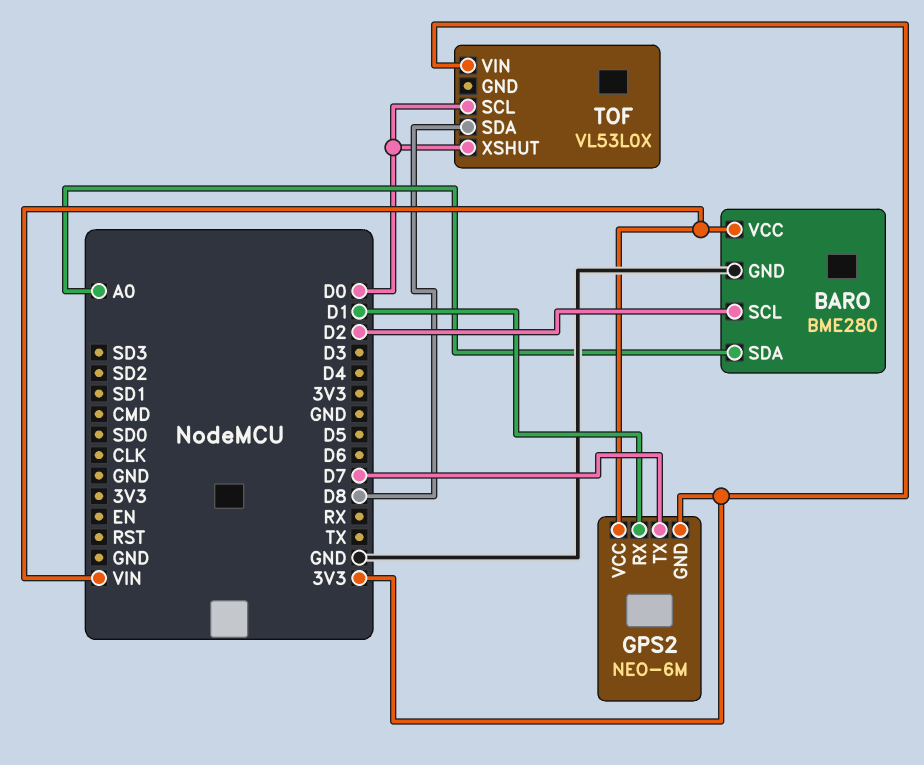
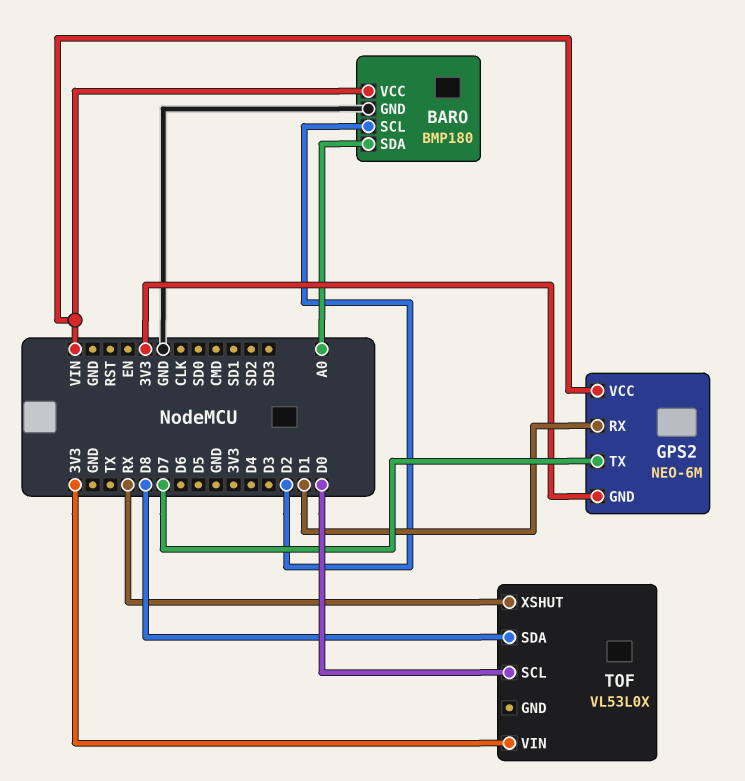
BARO: BME280 -> BMP180
TOF pin XSHUT: D0 -> RX

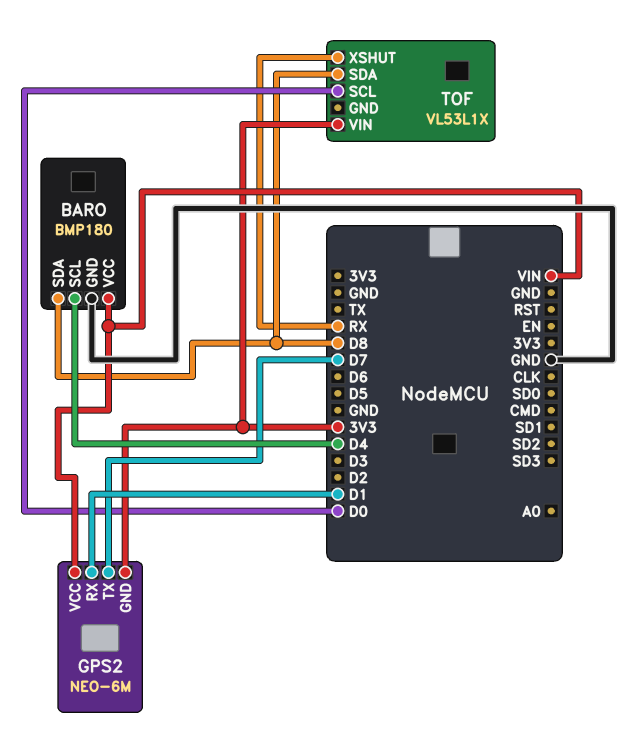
BARO pin SCL: D2 -> D4
BARO pin SDA: A0 -> D8
TOF: VL53L0X -> VL53L1X

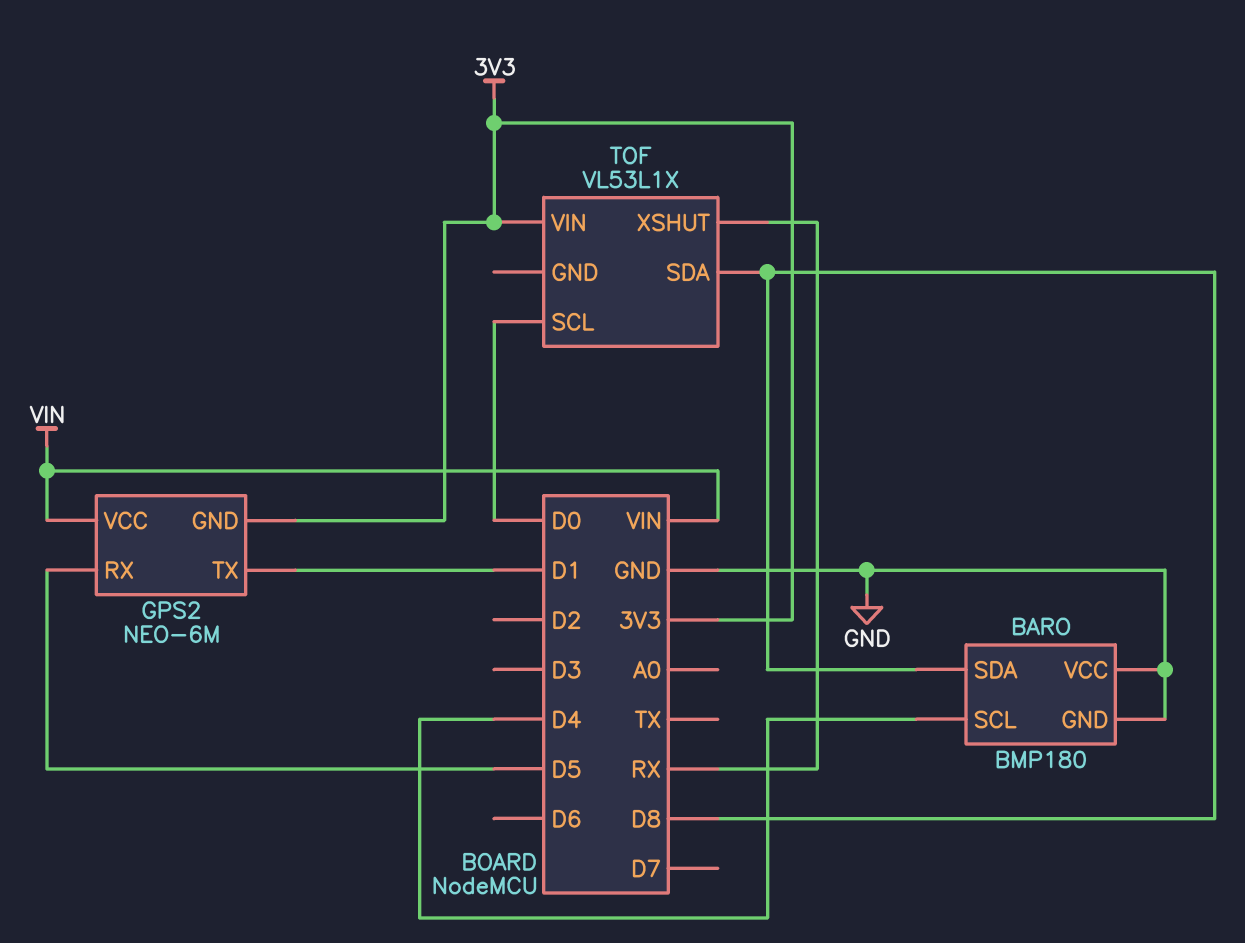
BARO pin VCC: VIN -> GND
GPS2 pin RX: D1 -> D5
GPS2 pin TX: D7 -> D1

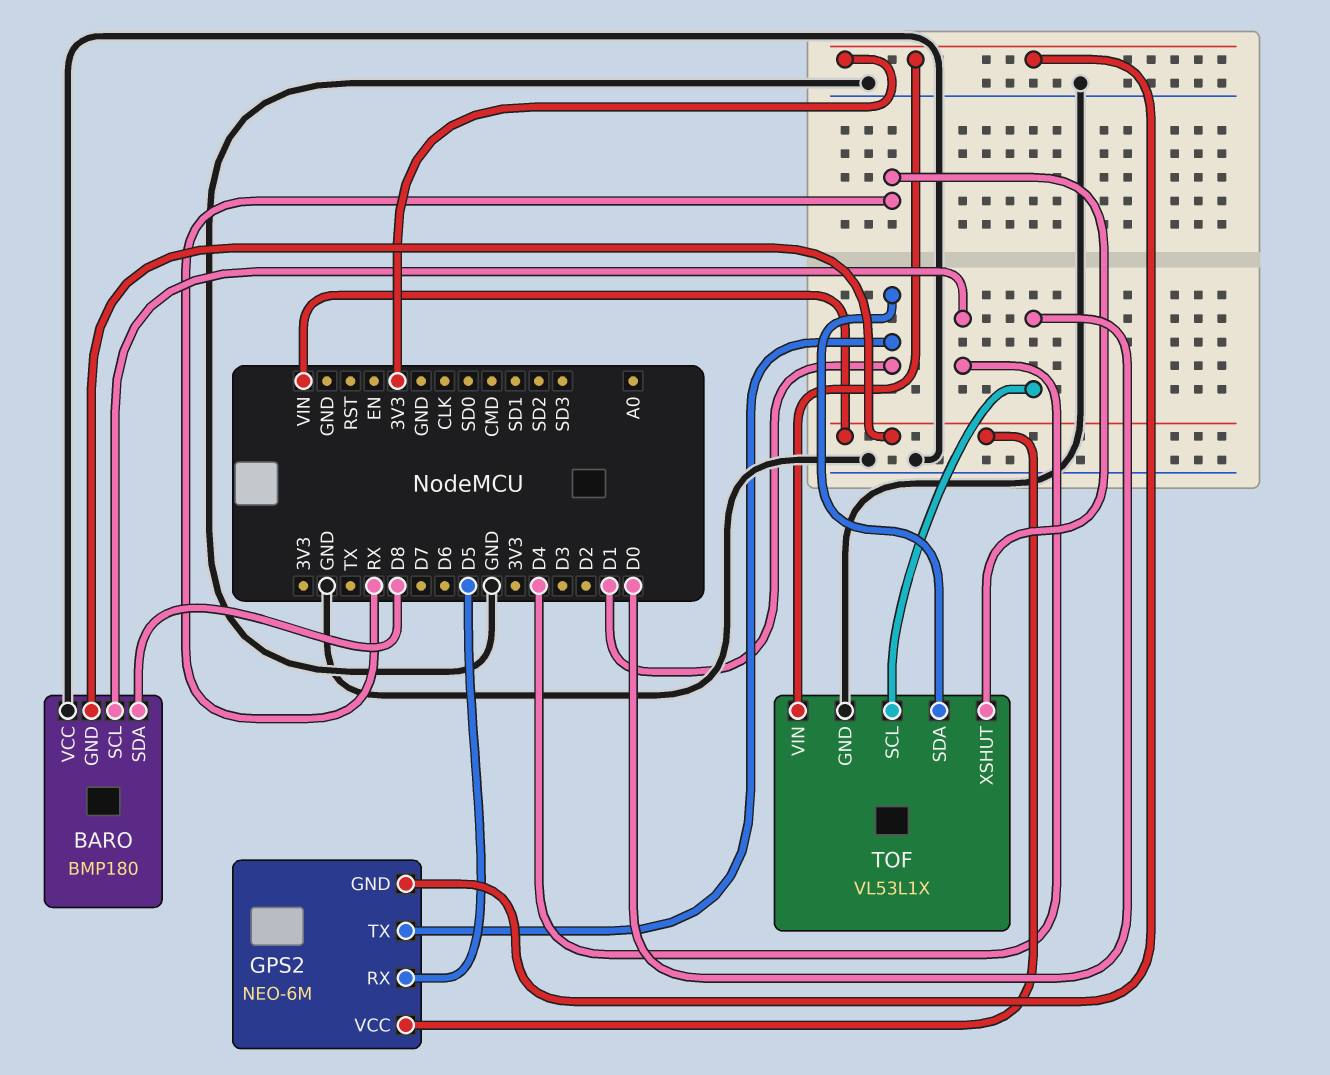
BARO pin GND: GND -> VIN
TOF pin GND: none -> GND
TOF pin SDA: D8 -> D1

